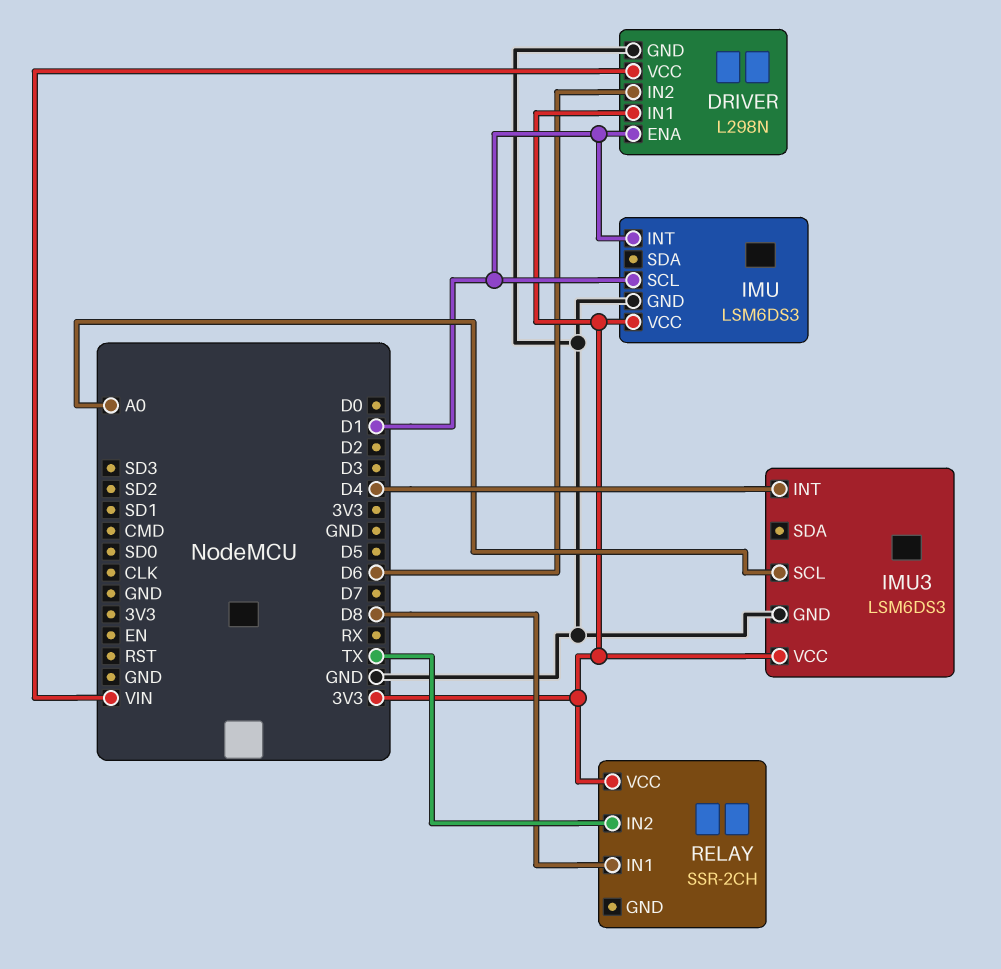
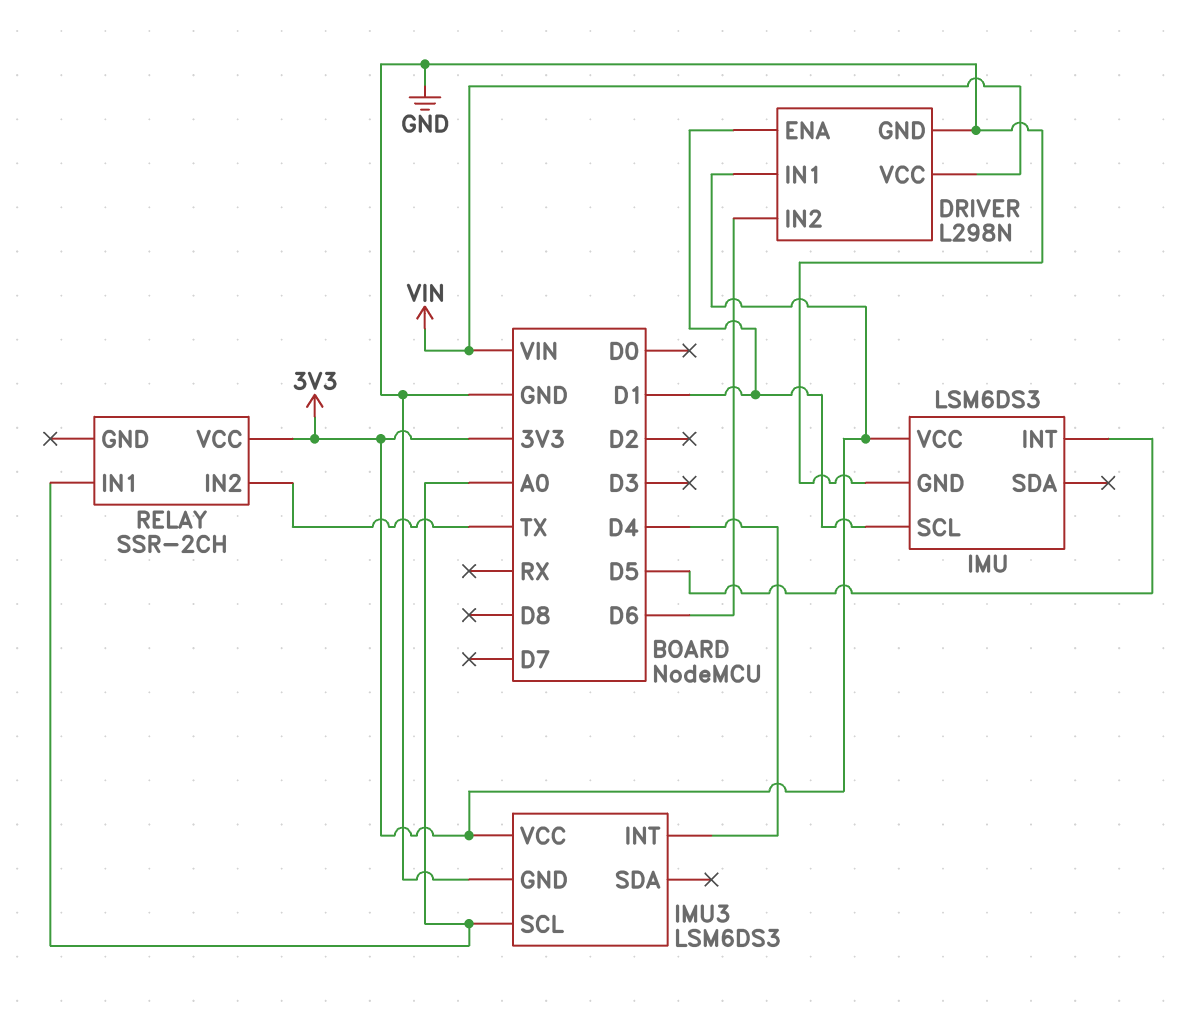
IMU pin INT: D1 -> D5
RELAY pin IN1: D8 -> A0

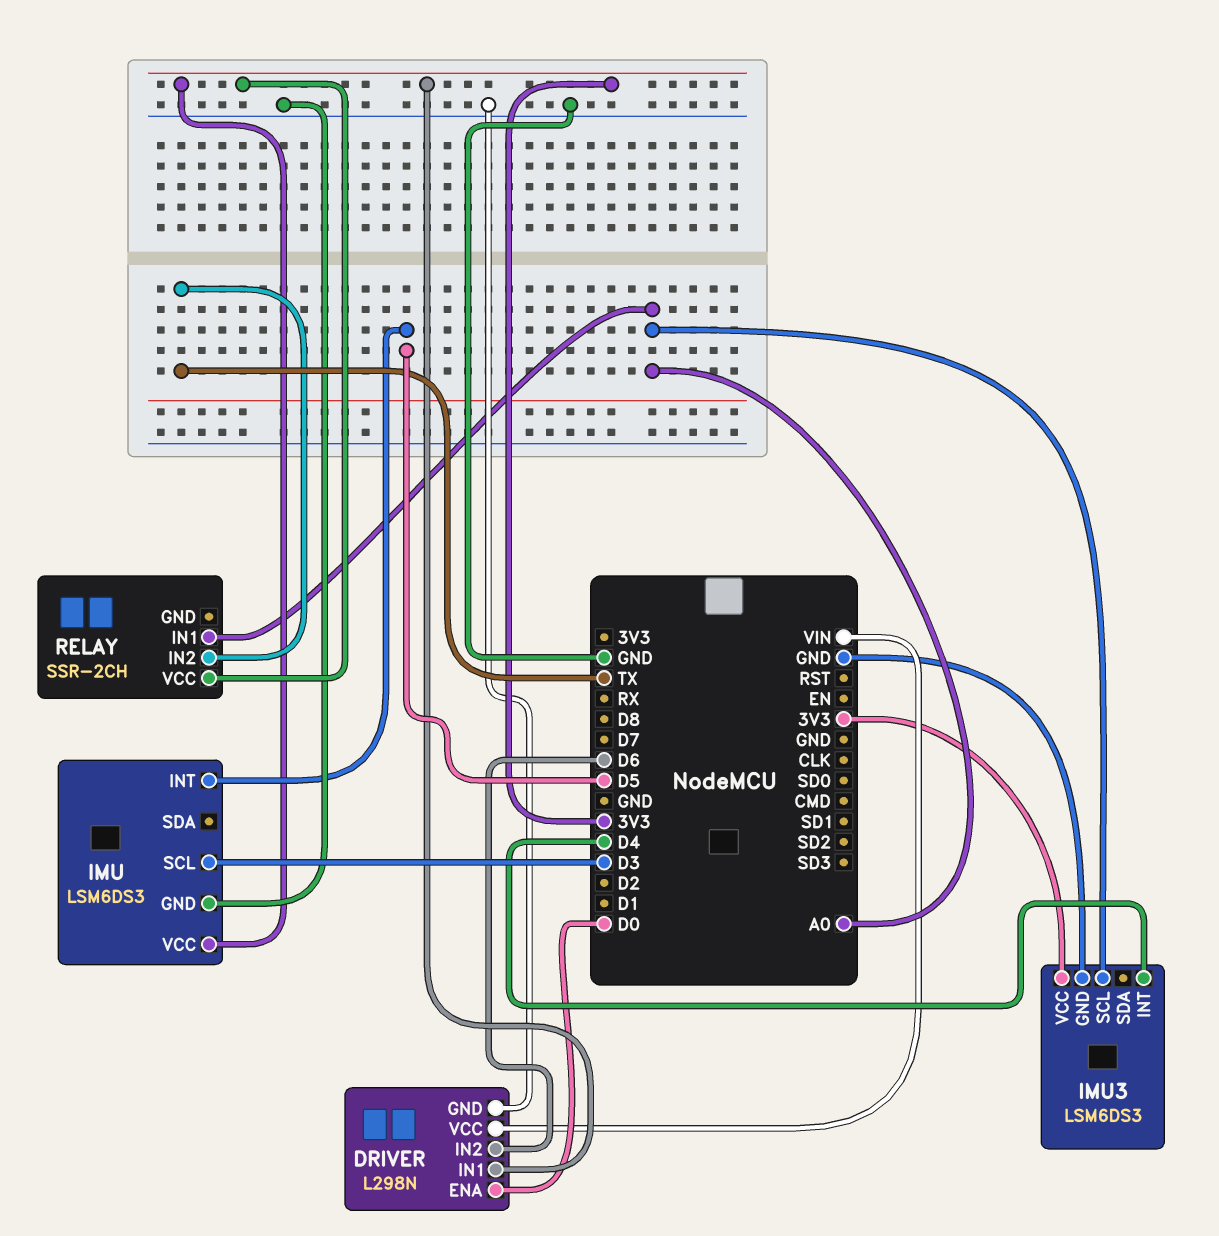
DRIVER pin ENA: D1 -> D0
IMU pin SCL: D1 -> D3

